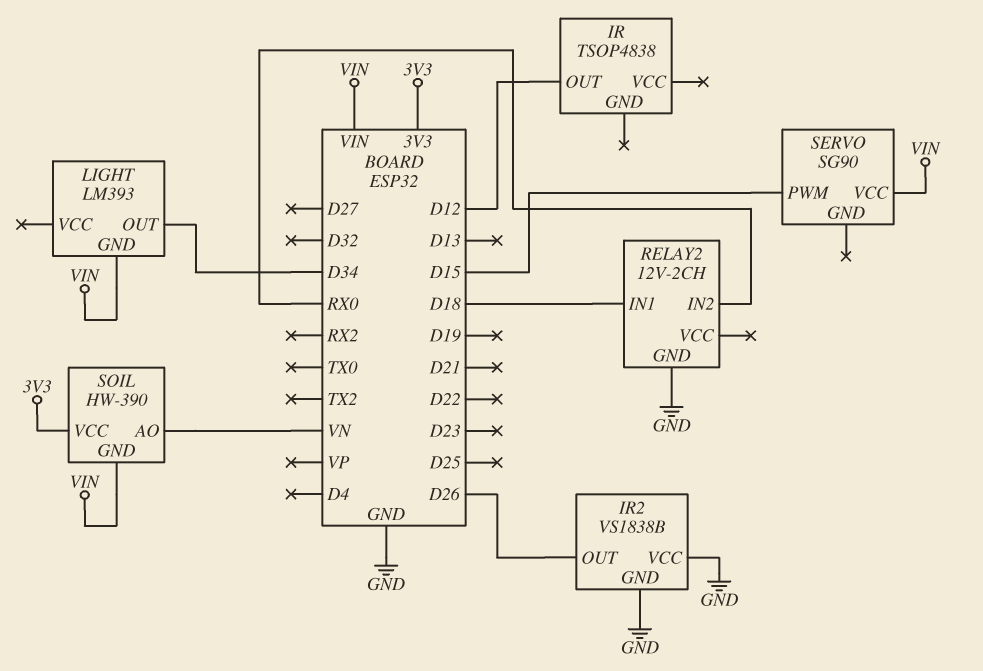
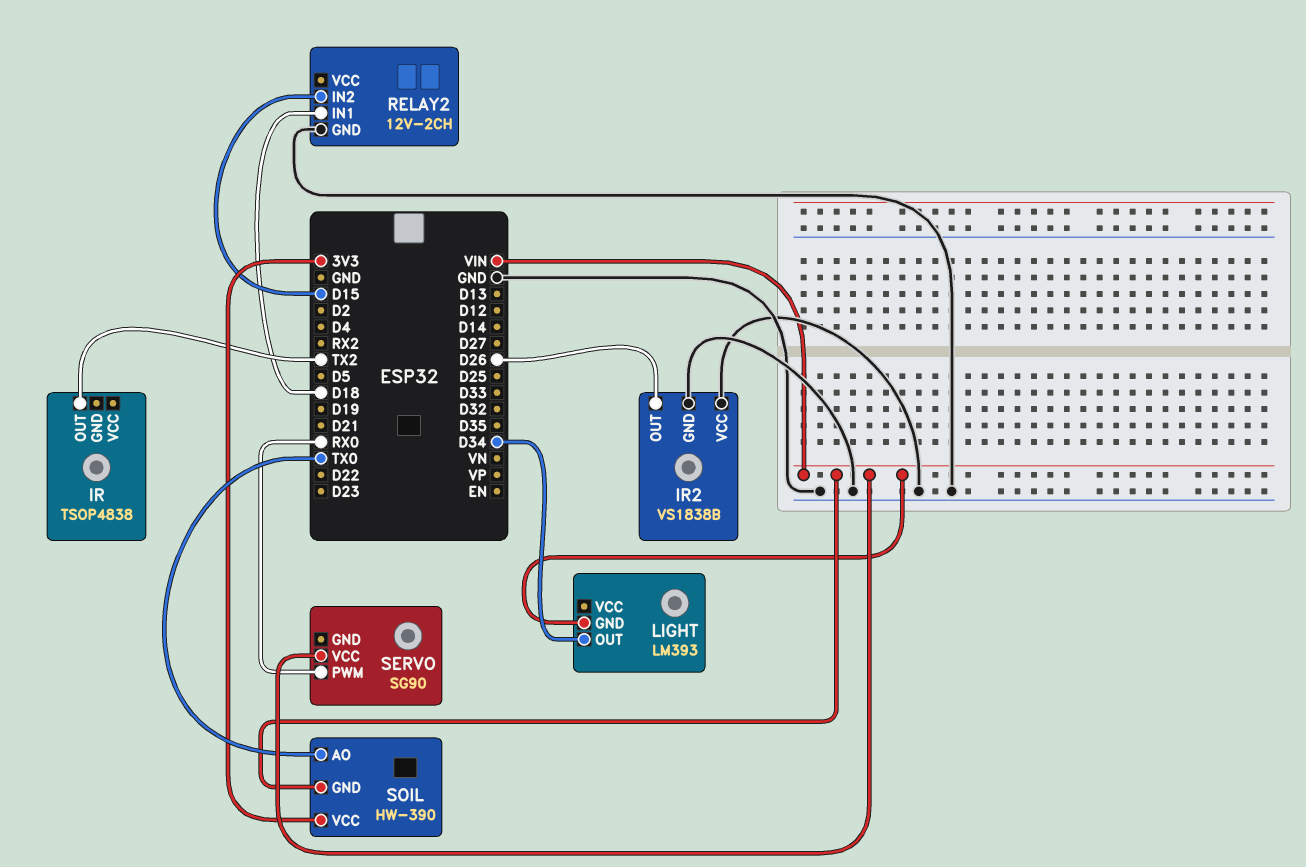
IR pin OUT: D12 -> TX2
RELAY2 pin IN2: RX0 -> D15
SERVO pin PWM: D15 -> RX0
SOIL pin AO: VN -> TX0

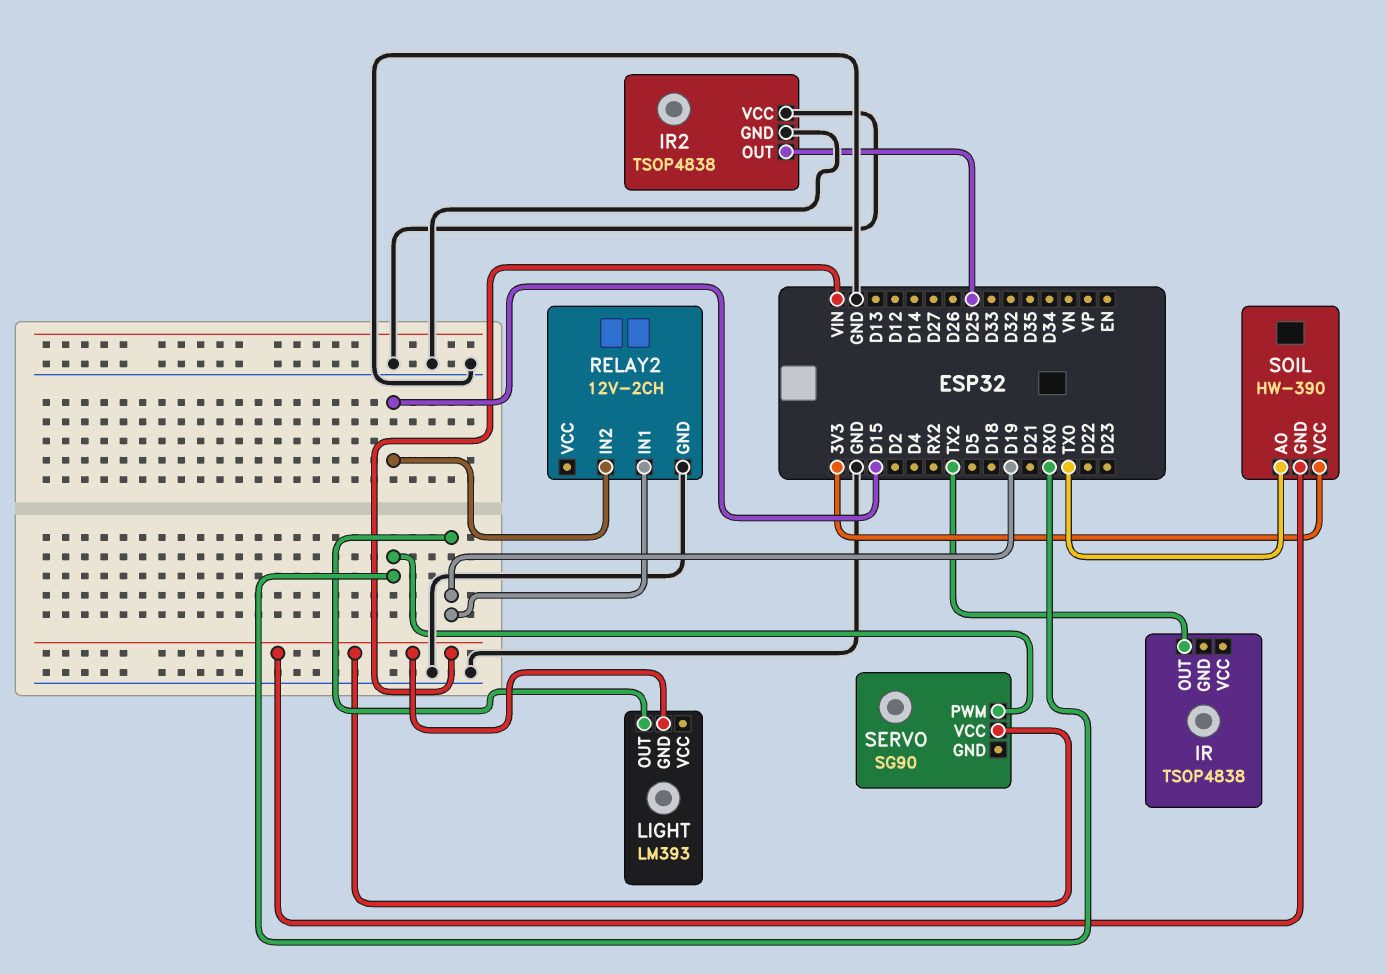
IR2: VS1838B -> TSOP4838
IR2 pin OUT: D26 -> D25
LIGHT pin OUT: D34 -> D19
RELAY2 pin IN1: D18 -> D19

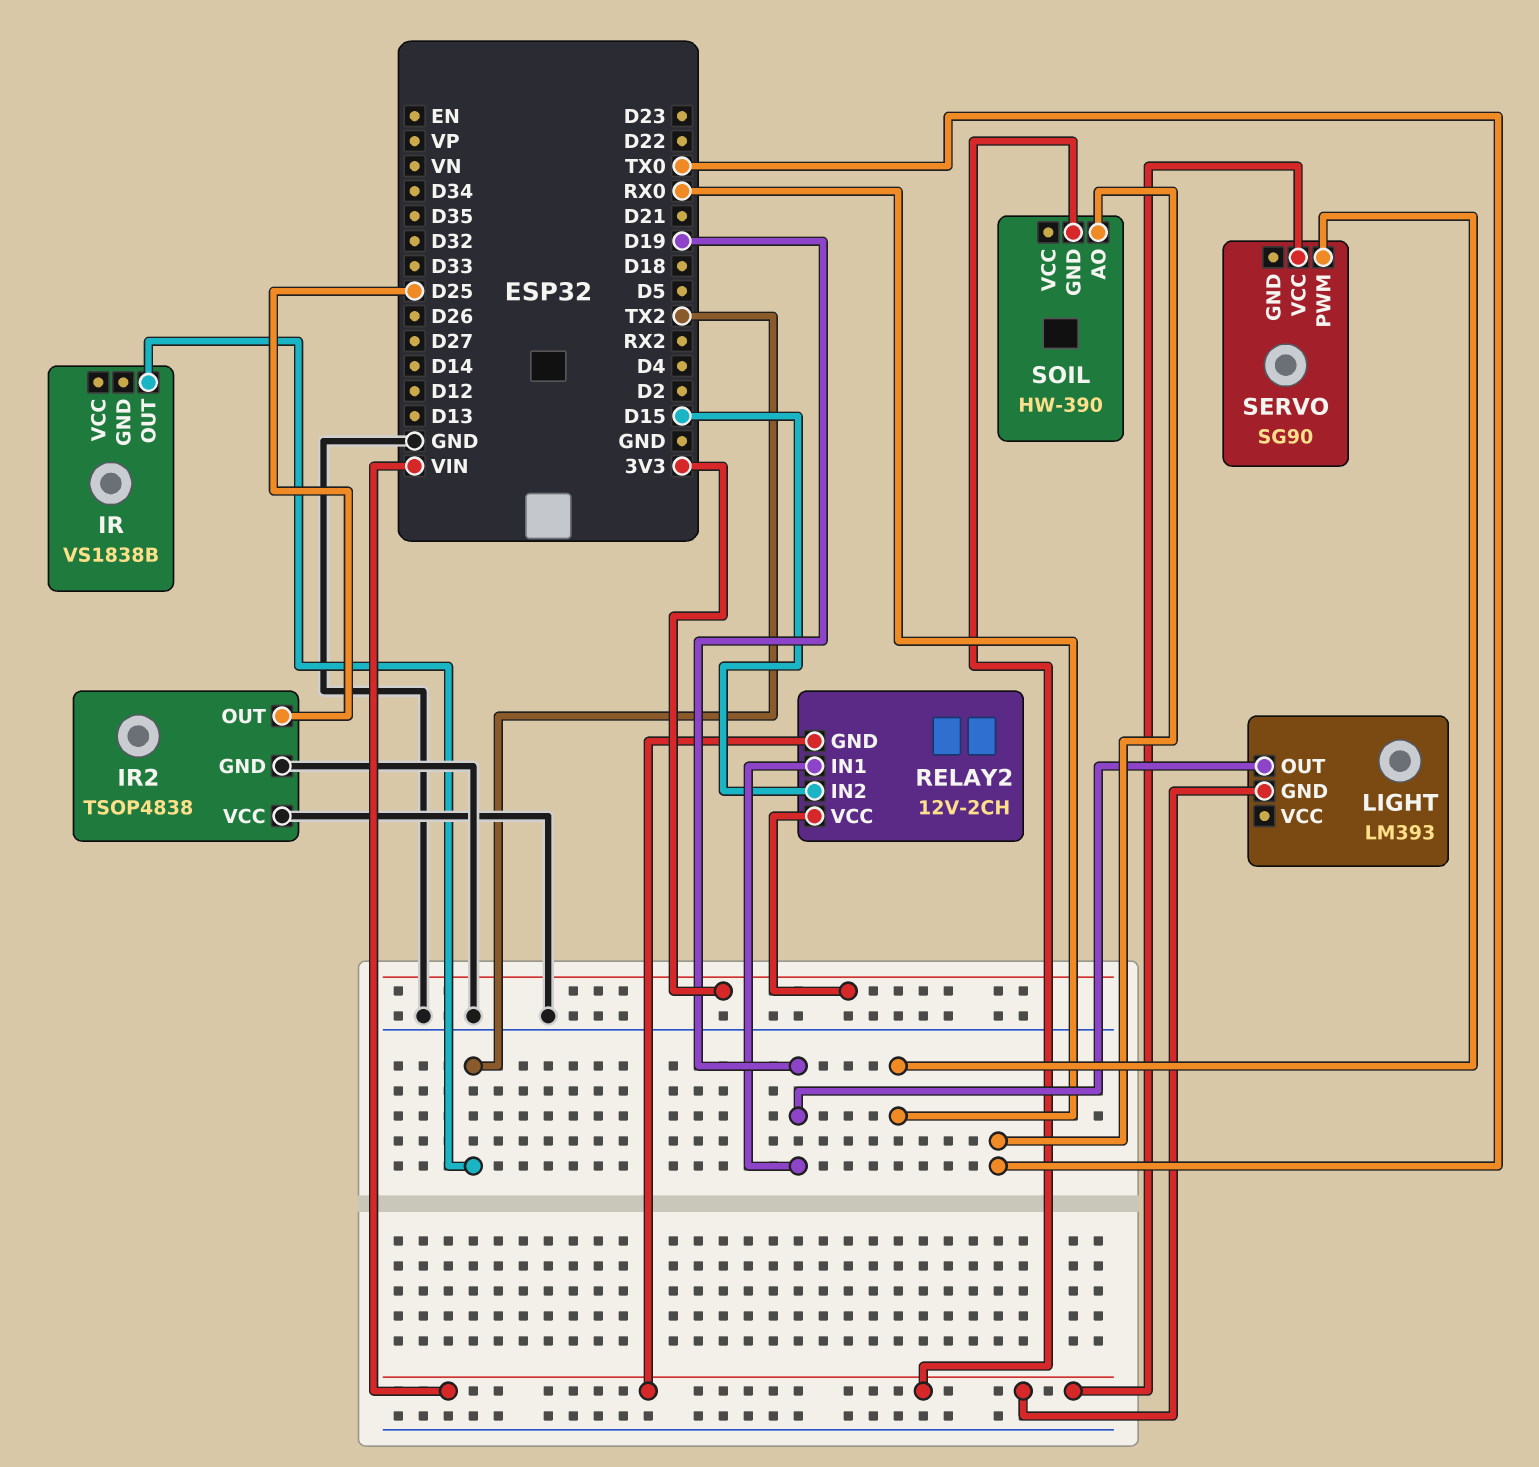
IR: TSOP4838 -> VS1838B
RELAY2 pin GND: GND -> VIN
RELAY2 pin VCC: none -> 3V3
SOIL pin VCC: 3V3 -> none

